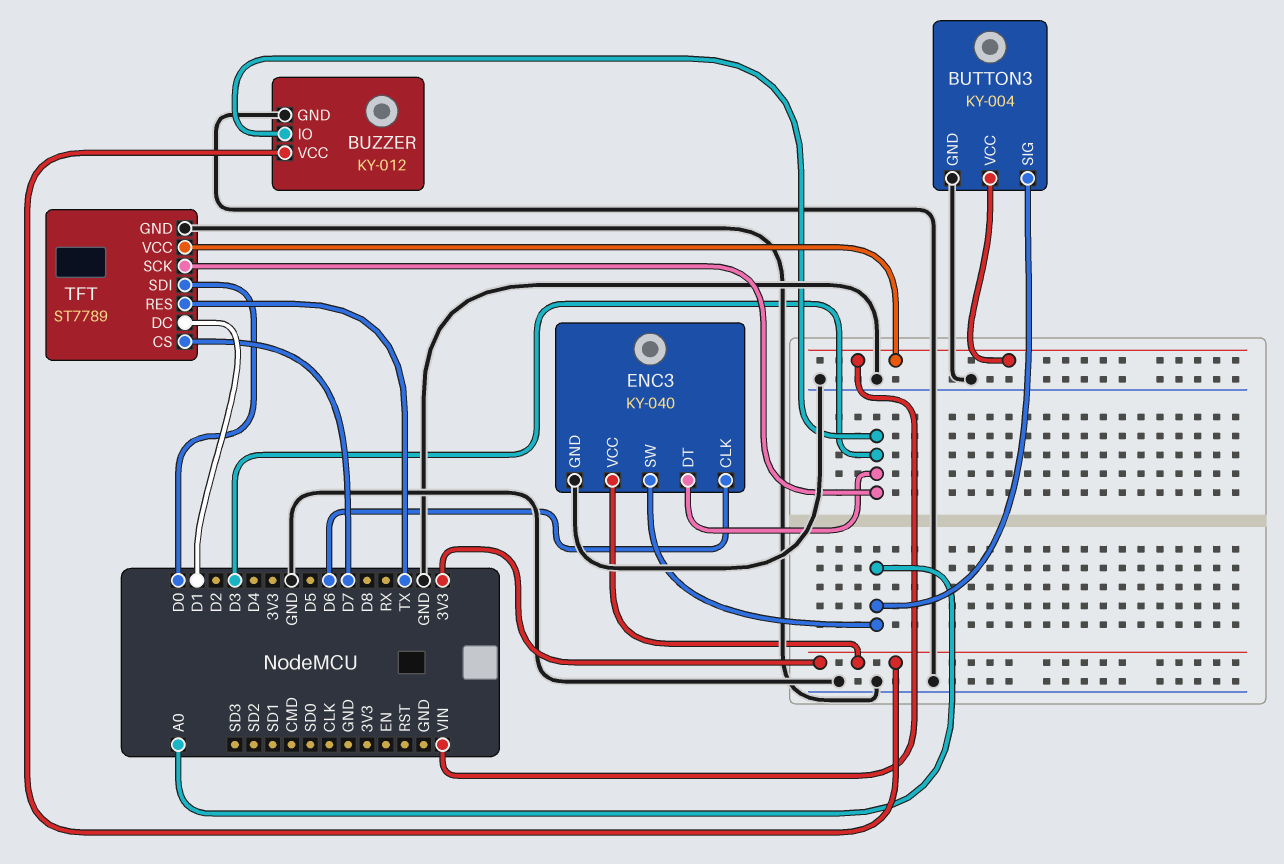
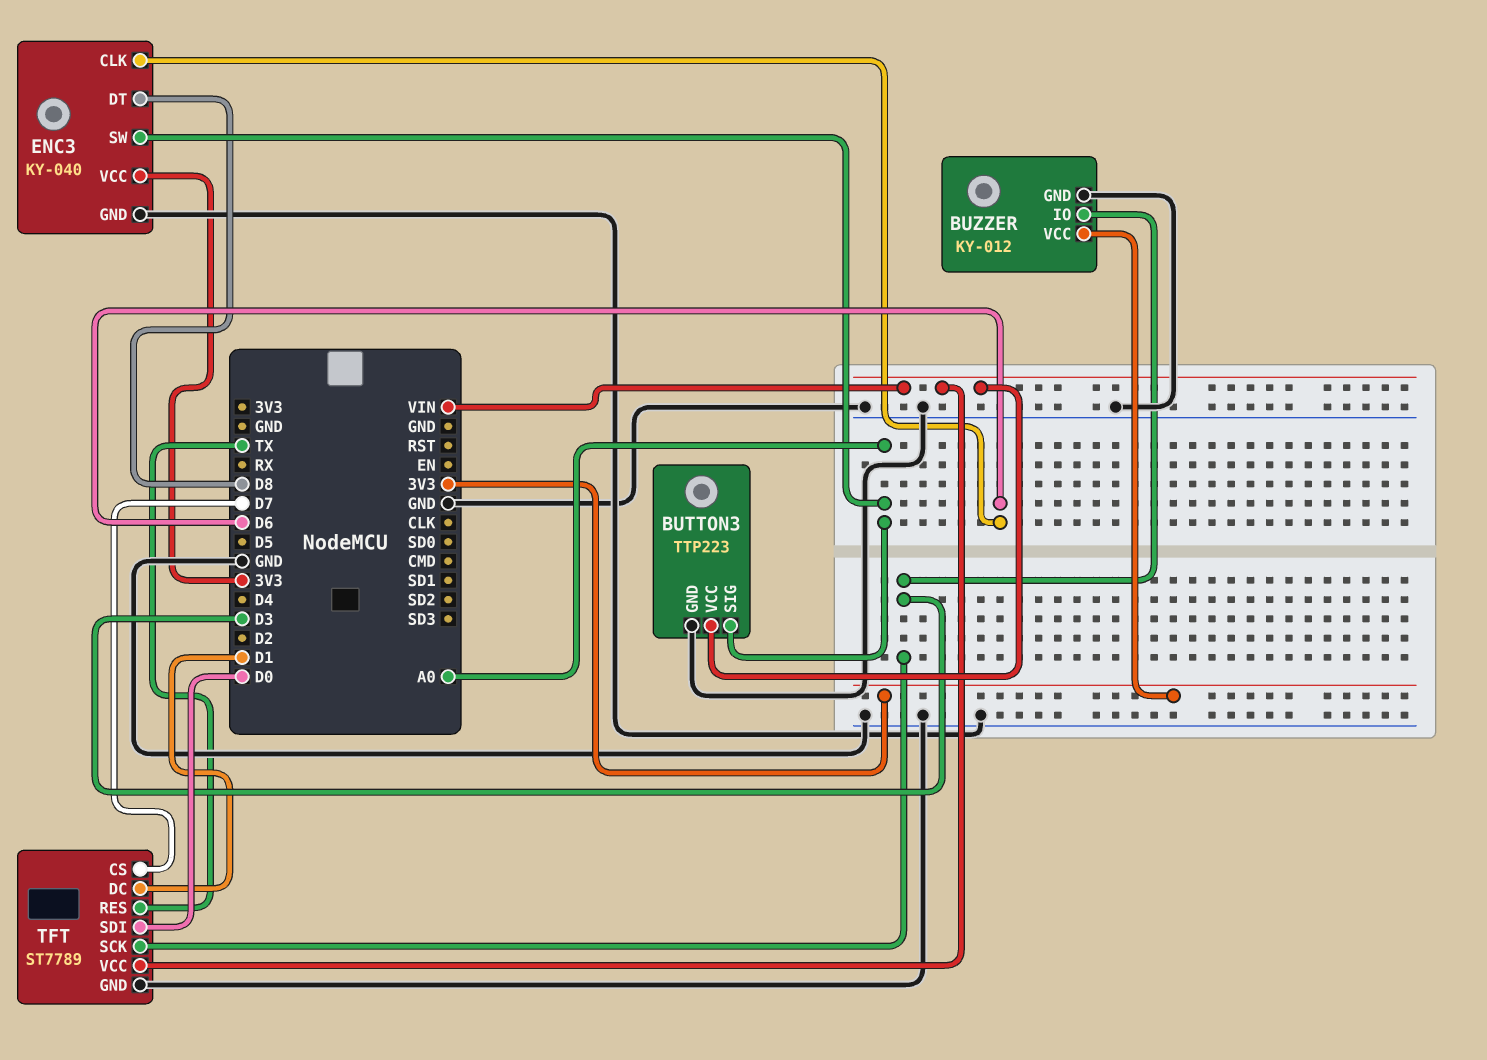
BUTTON3: KY-004 -> TTP223
ENC3 pin DT: D3 -> D8

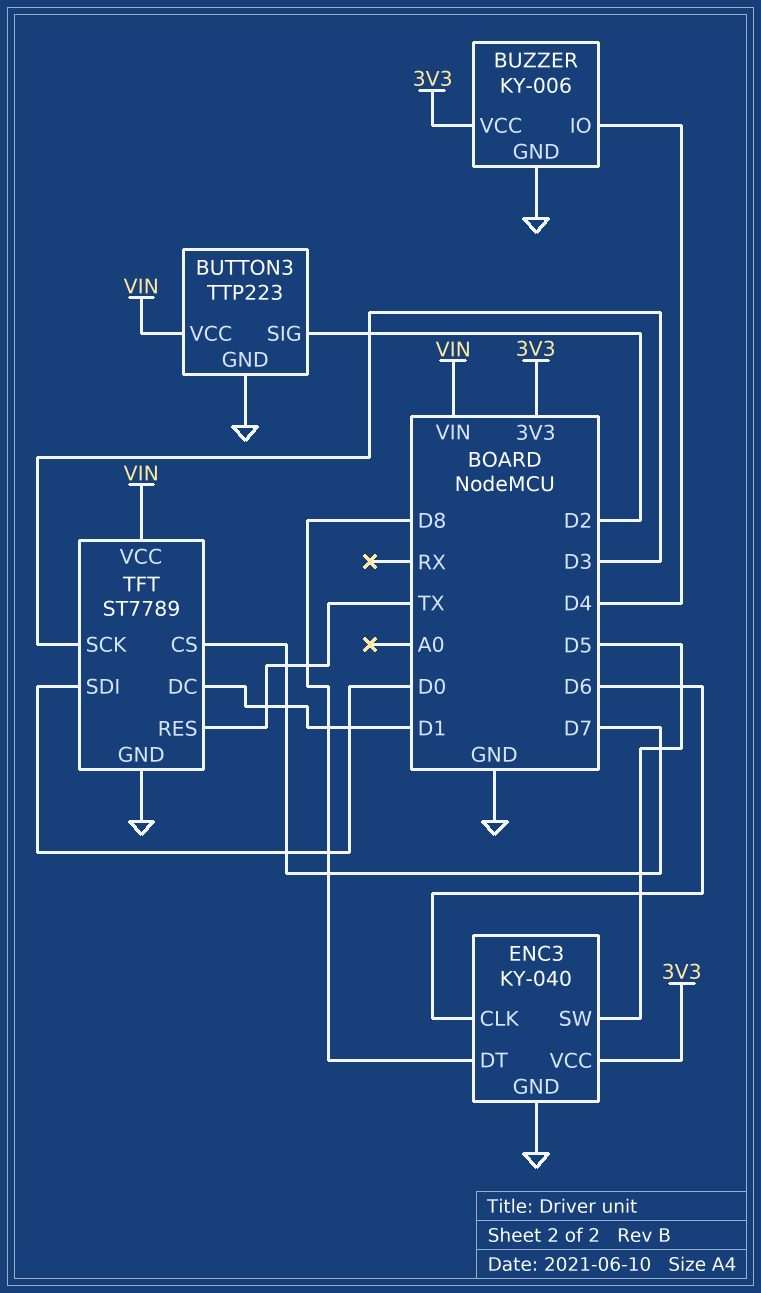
BUTTON3 pin SIG: A0 -> D2
BUZZER: KY-012 -> KY-006
BUZZER pin IO: D3 -> D4
ENC3 pin SW: A0 -> D5

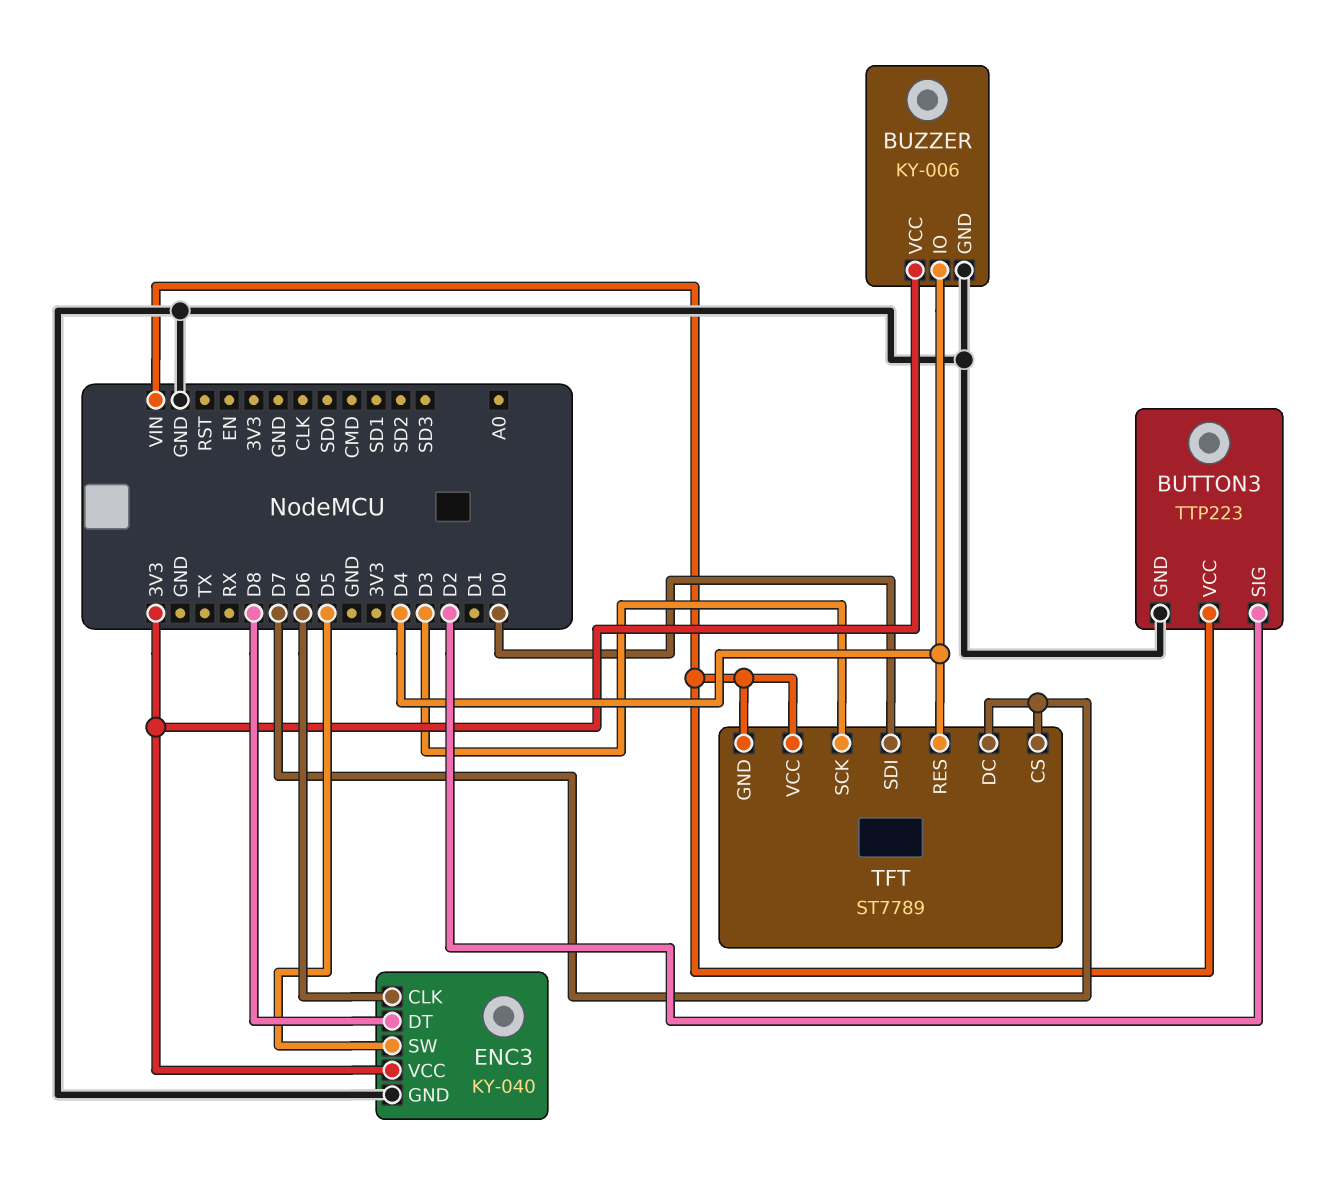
TFT pin DC: D1 -> D7
TFT pin GND: GND -> VIN
TFT pin RES: TX -> D4

